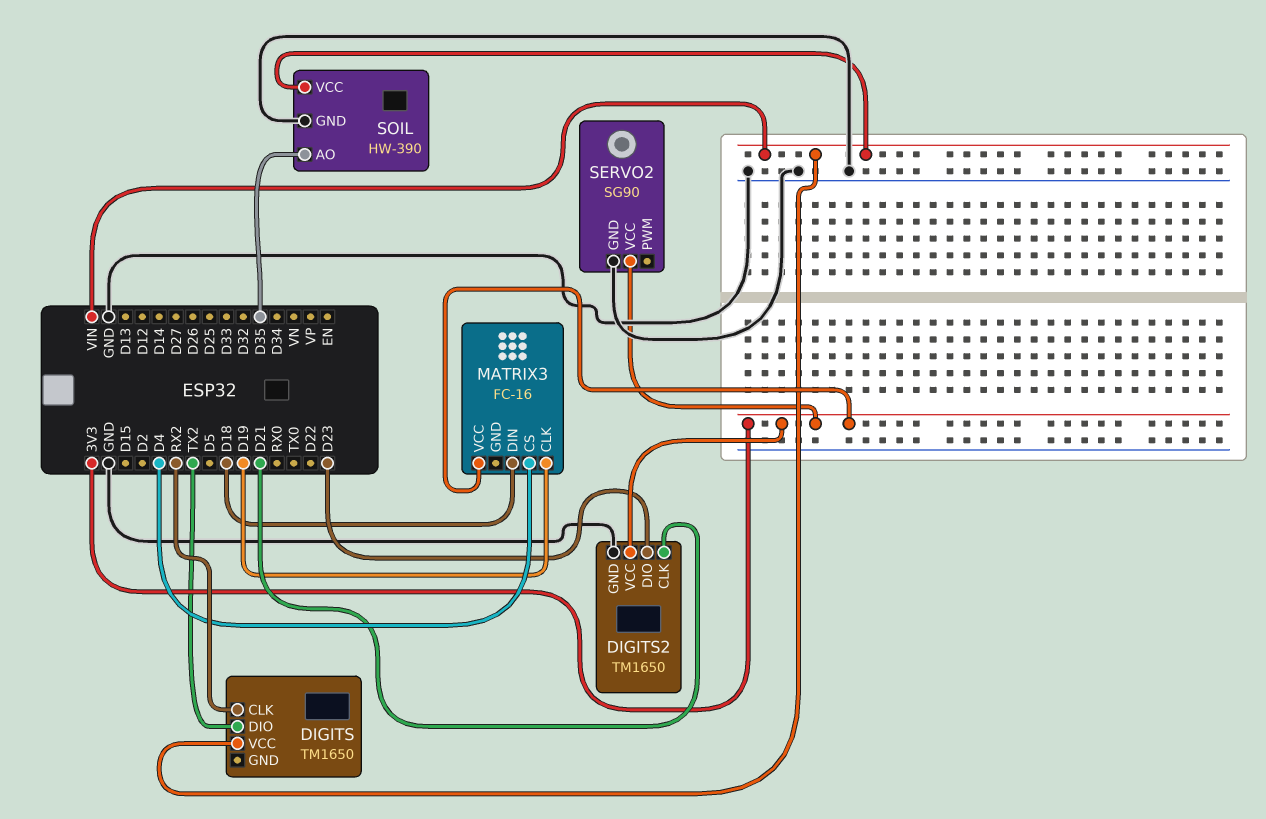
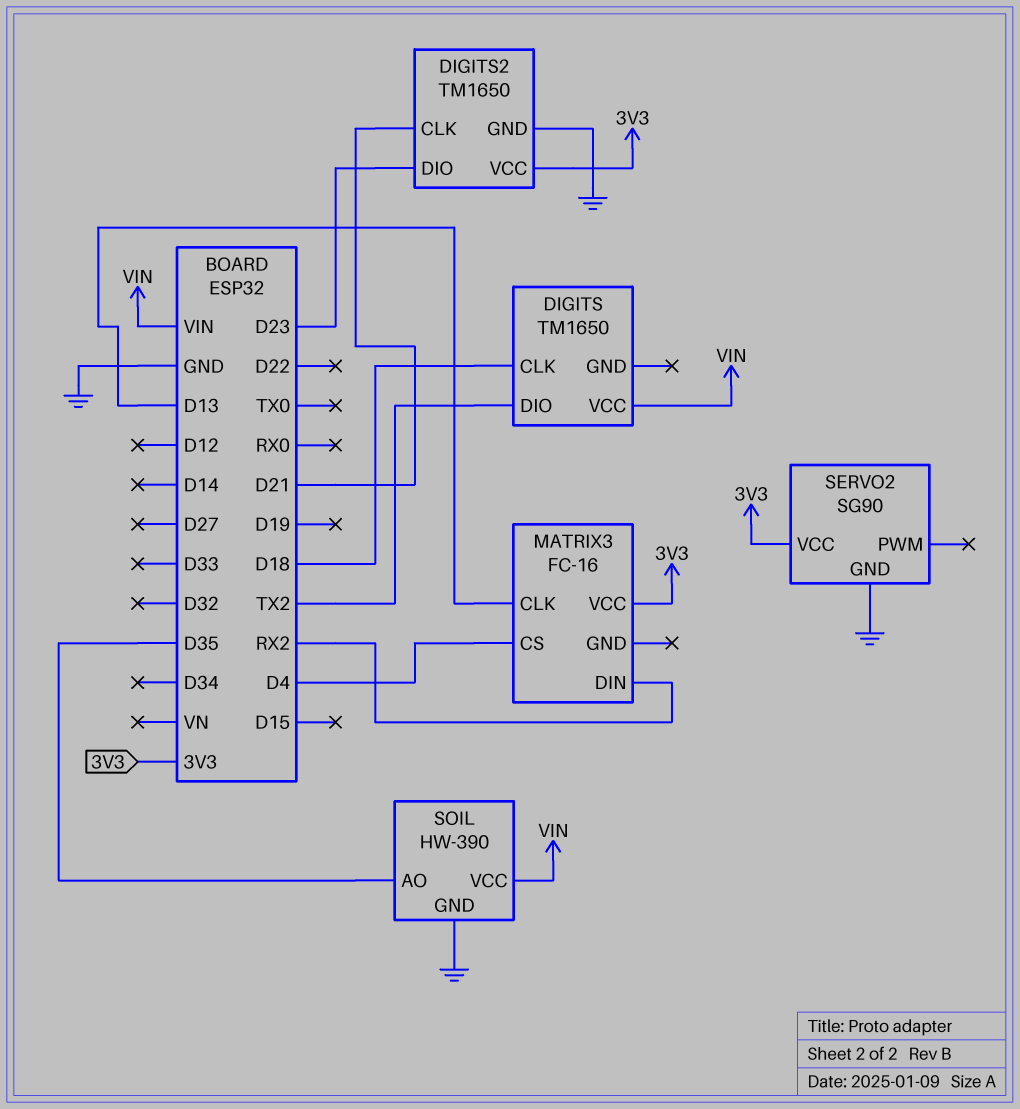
DIGITS pin CLK: RX2 -> D18
MATRIX3 pin CLK: D19 -> D13
MATRIX3 pin DIN: D18 -> RX2

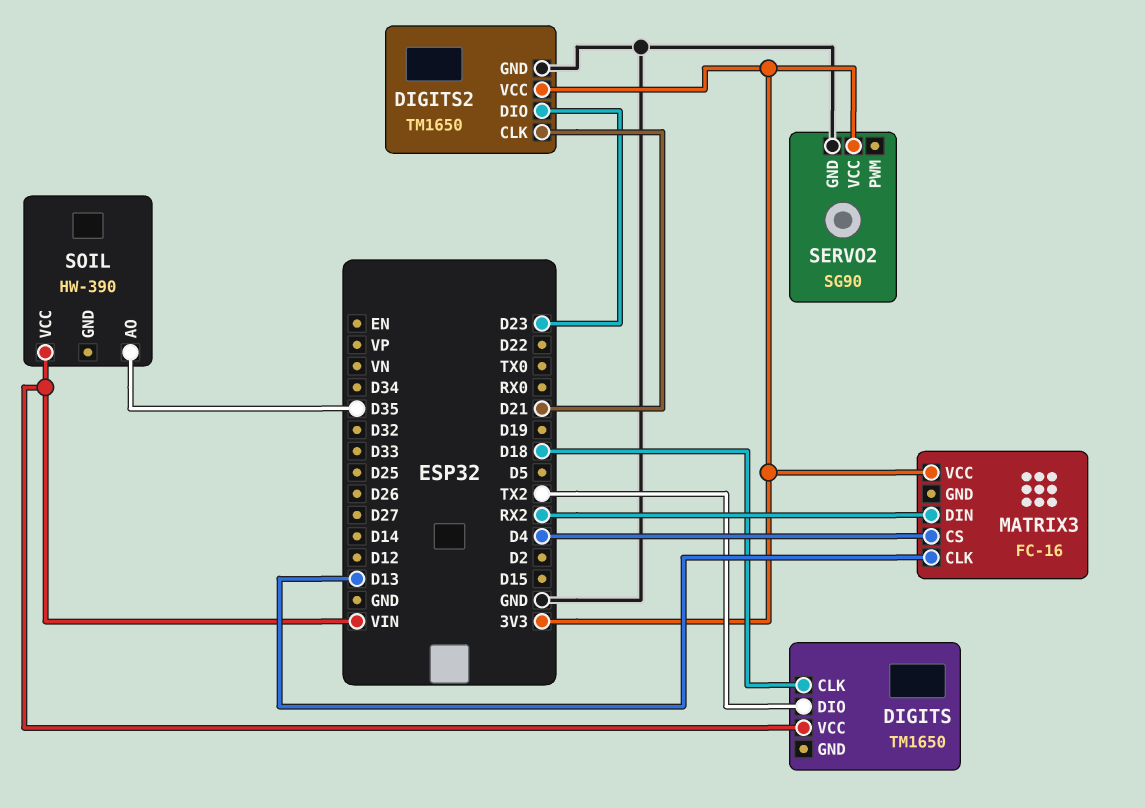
SOIL pin GND: GND -> none

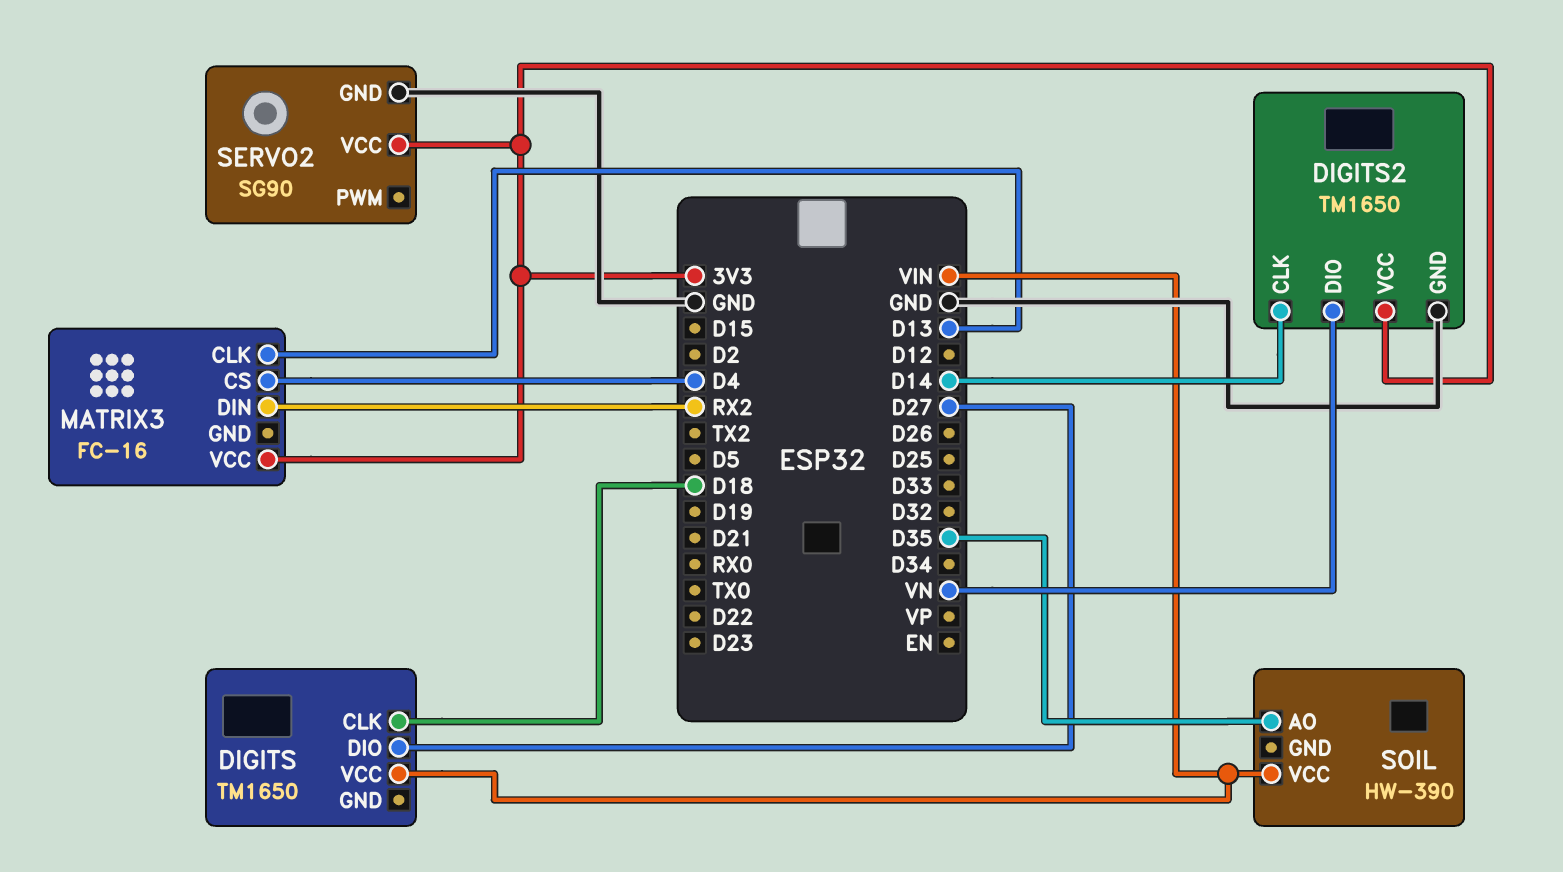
DIGITS pin DIO: TX2 -> D27
DIGITS2 pin CLK: D21 -> D14
DIGITS2 pin DIO: D23 -> VN

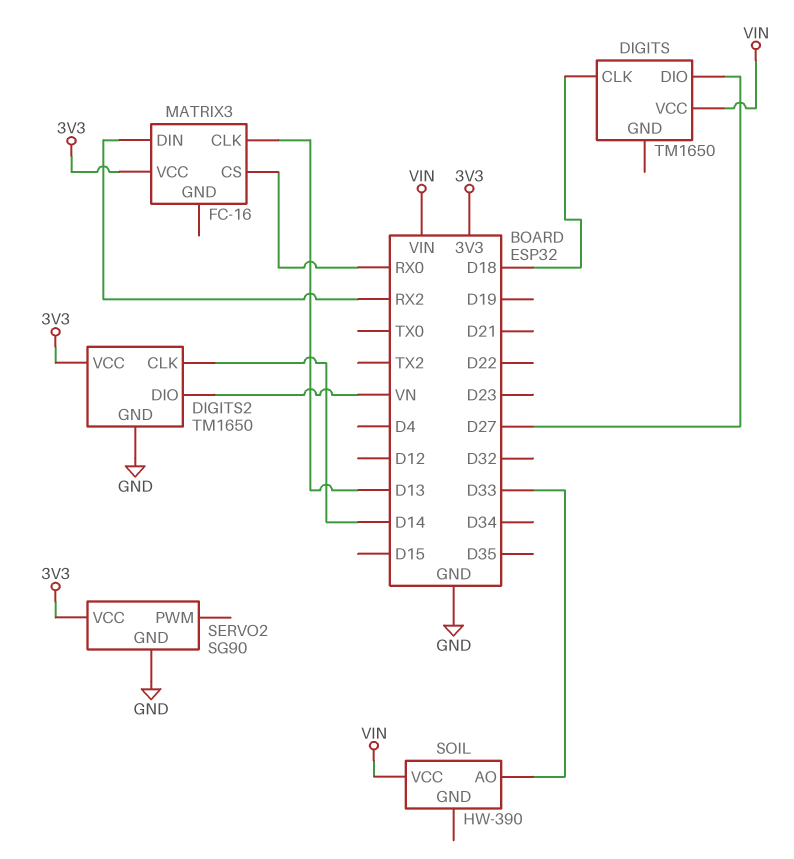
MATRIX3 pin CS: D4 -> RX0
SOIL pin AO: D35 -> D33

